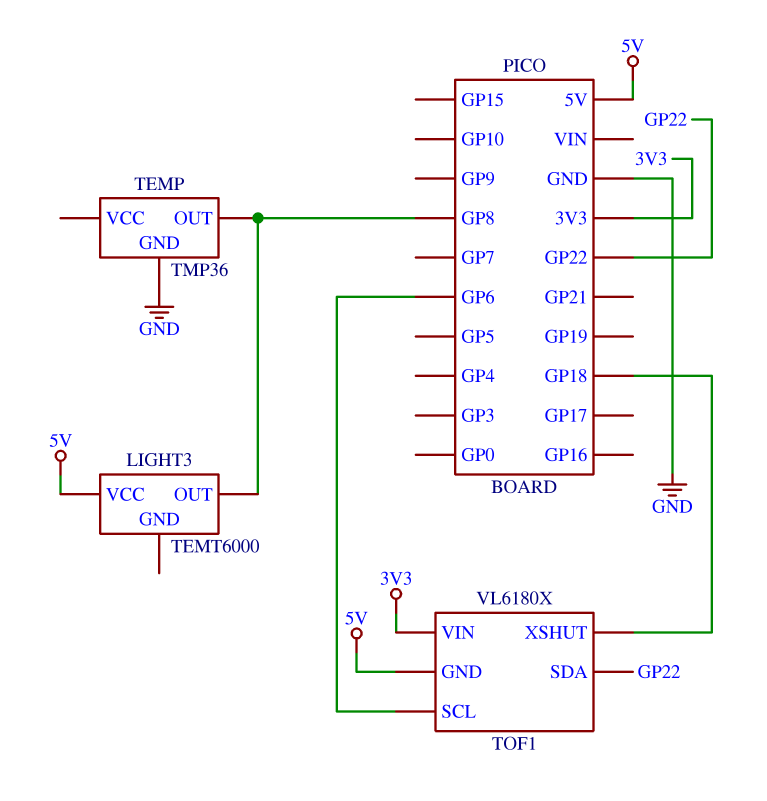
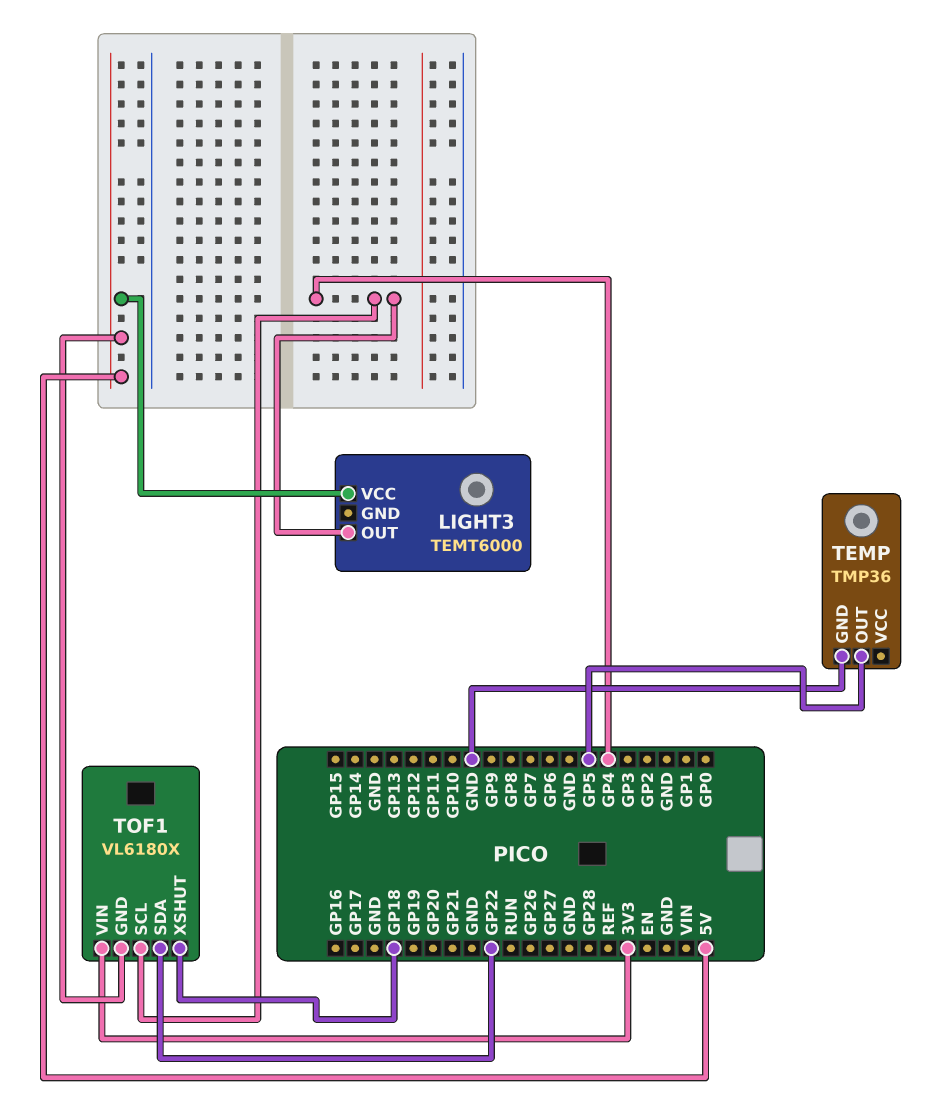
LIGHT3 pin OUT: GP8 -> GP4
TEMP pin OUT: GP8 -> GP5
TOF1 pin SCL: GP6 -> GP4

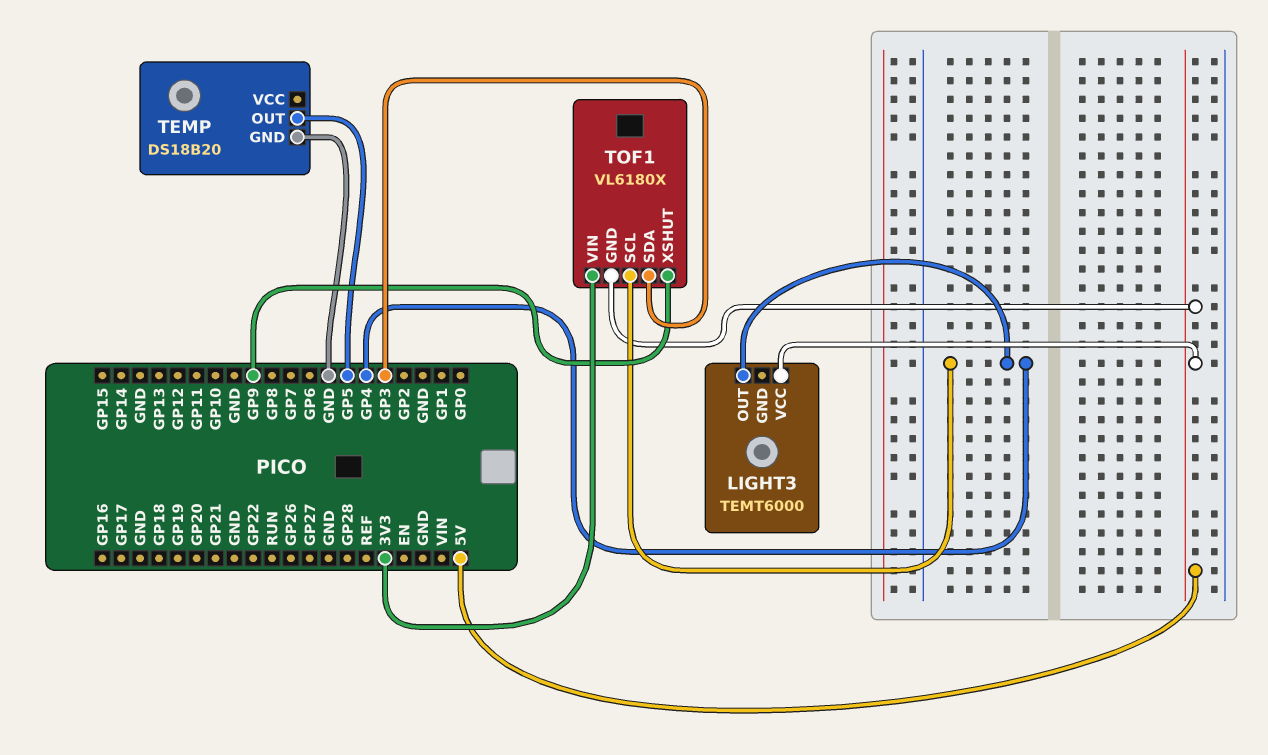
TEMP: TMP36 -> DS18B20
TOF1 pin SDA: GP22 -> GP3
TOF1 pin XSHUT: GP18 -> GP9

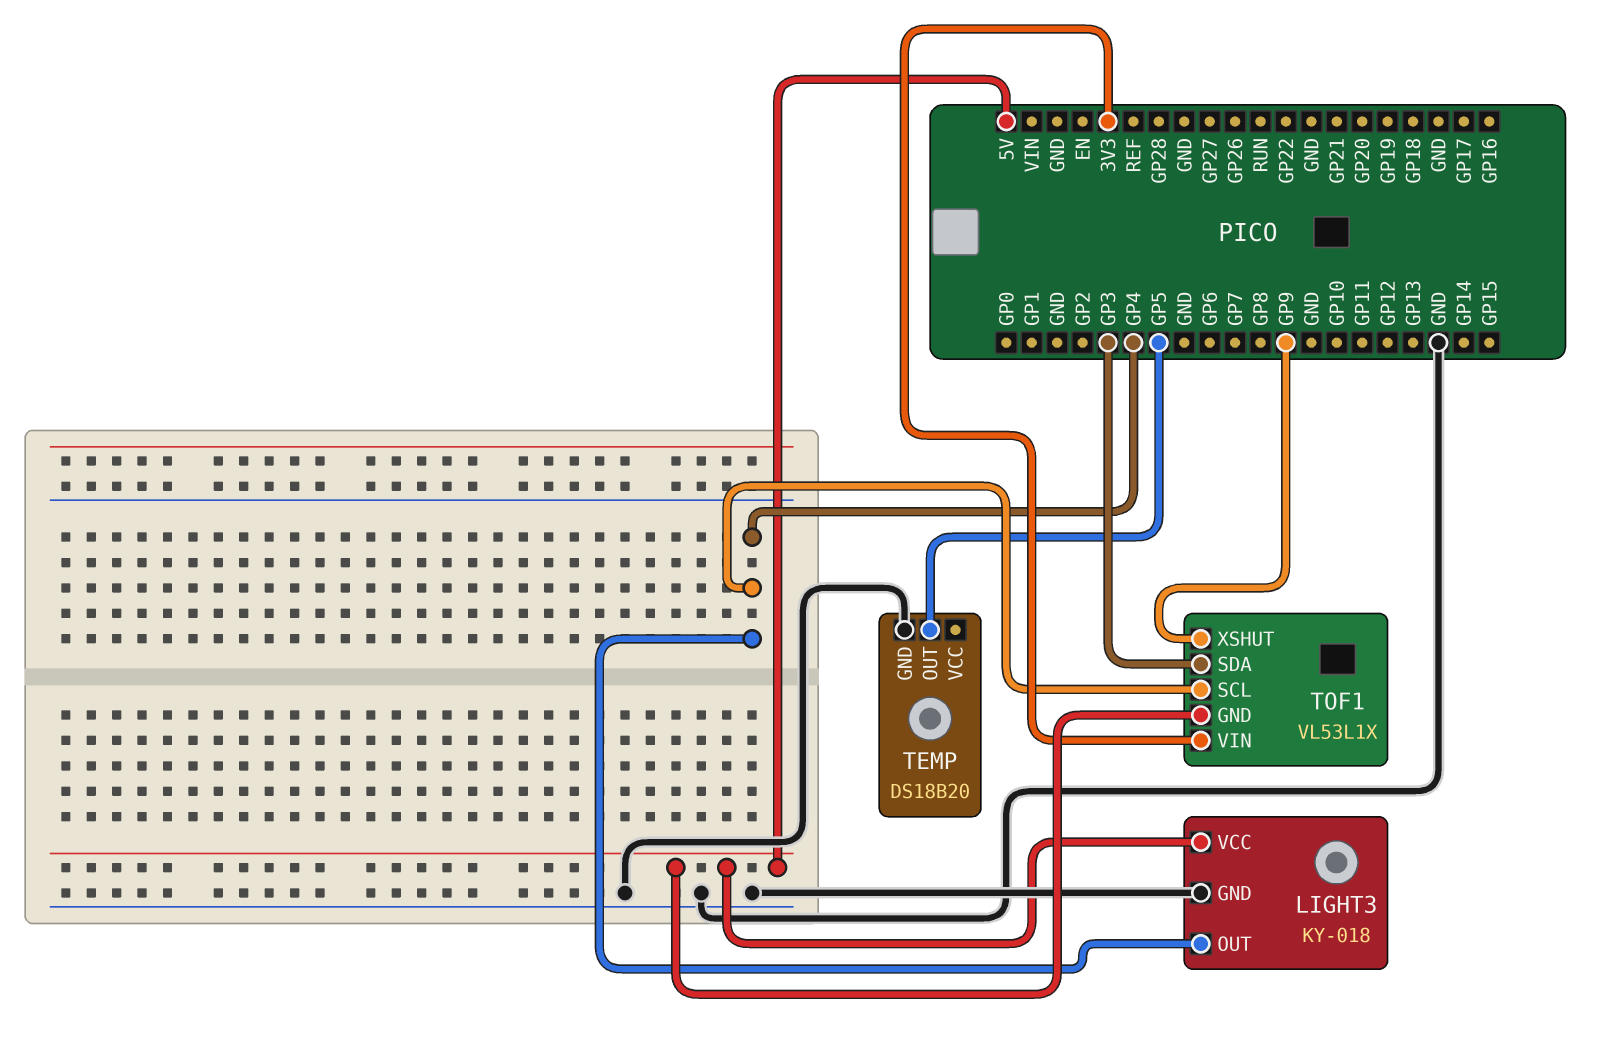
LIGHT3: TEMT6000 -> KY-018
LIGHT3 pin GND: none -> GND
TOF1: VL6180X -> VL53L1X

